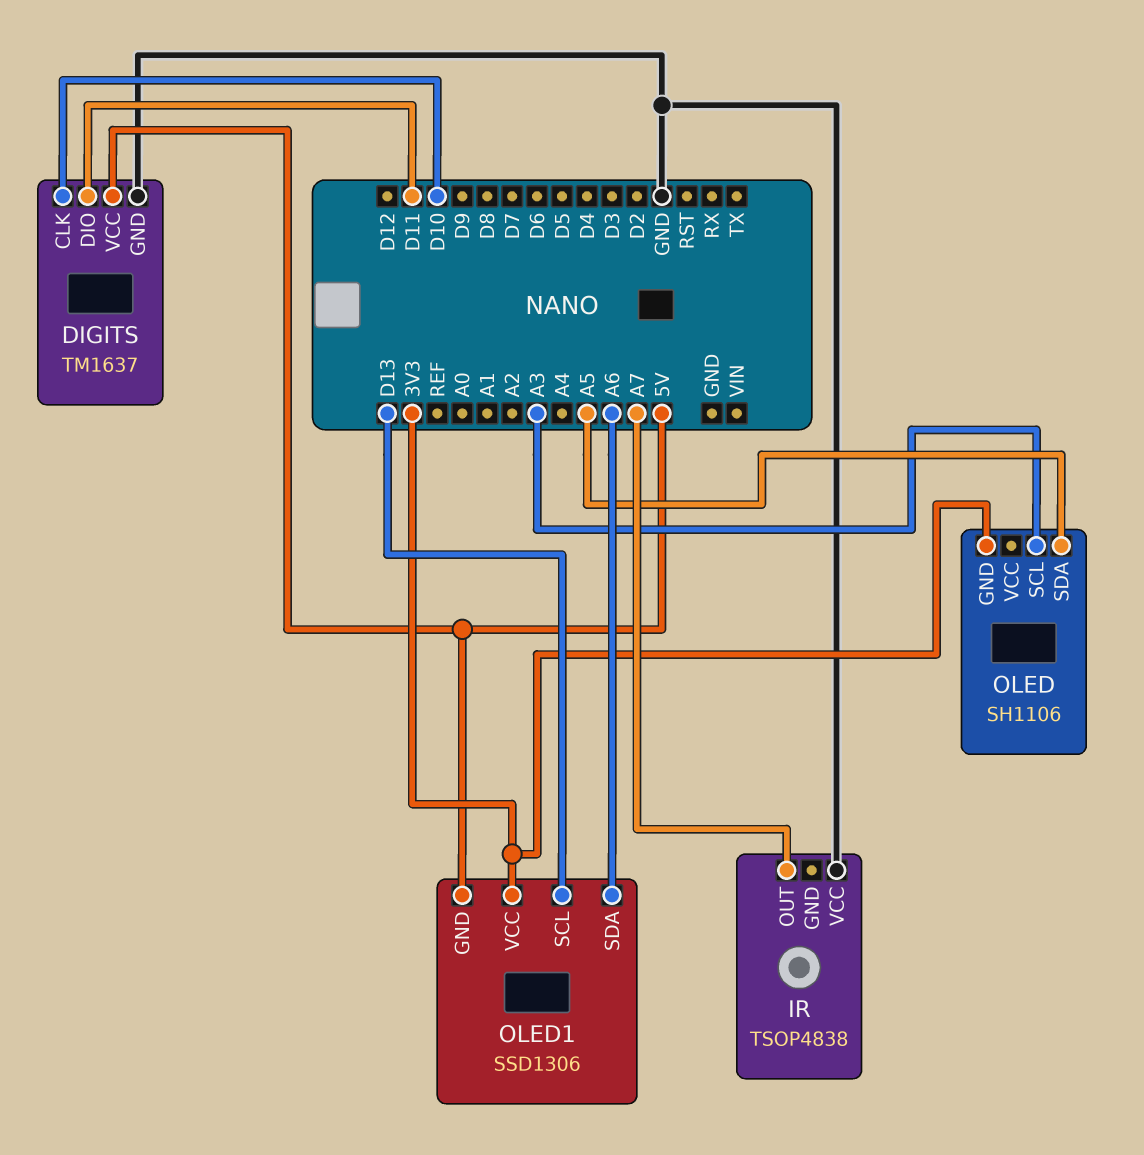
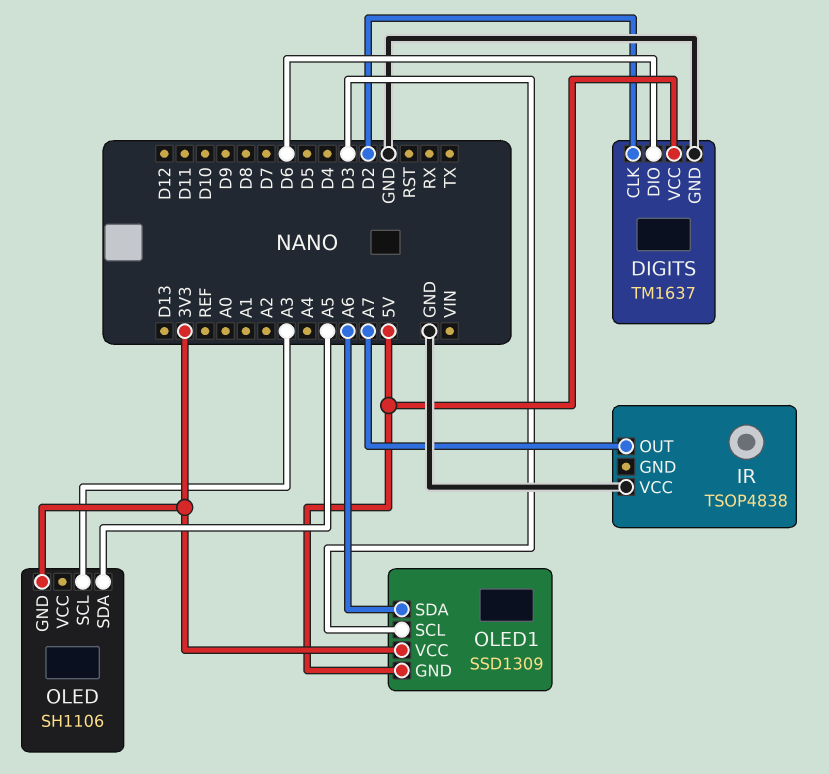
DIGITS pin CLK: D10 -> D2
DIGITS pin DIO: D11 -> D6
OLED1: SSD1306 -> SSD1309
OLED1 pin SCL: D13 -> D3

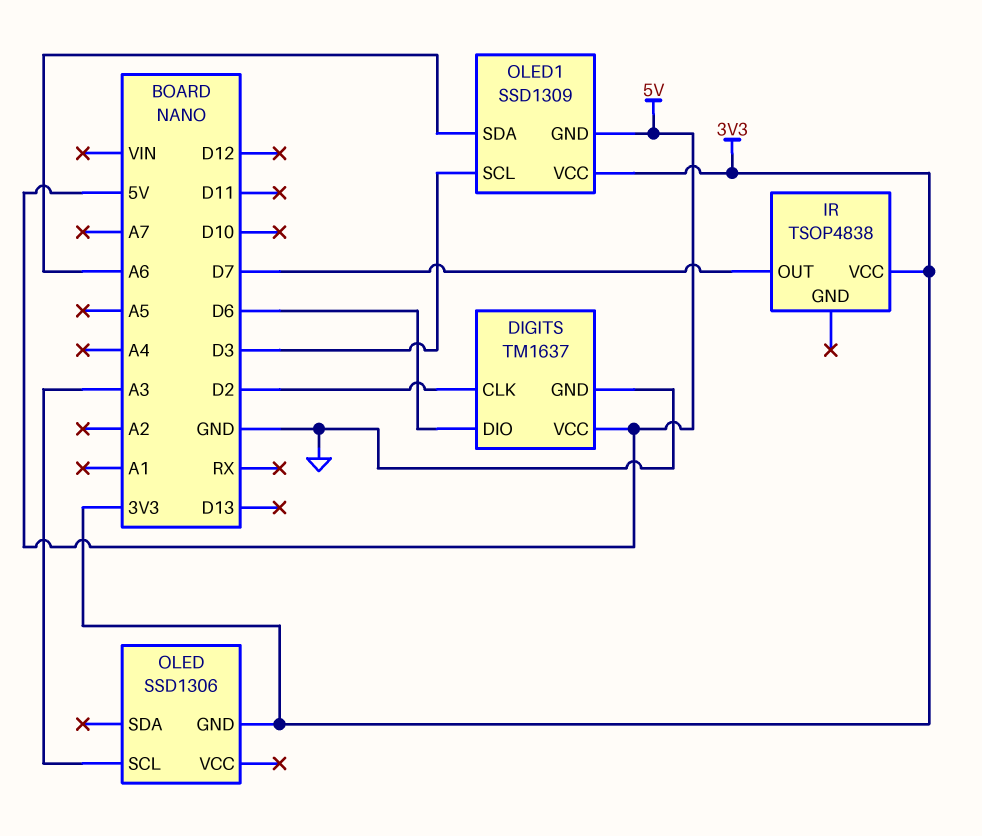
IR pin OUT: A7 -> D7
IR pin VCC: GND -> 3V3
OLED: SH1106 -> SSD1306
OLED pin SDA: A5 -> none

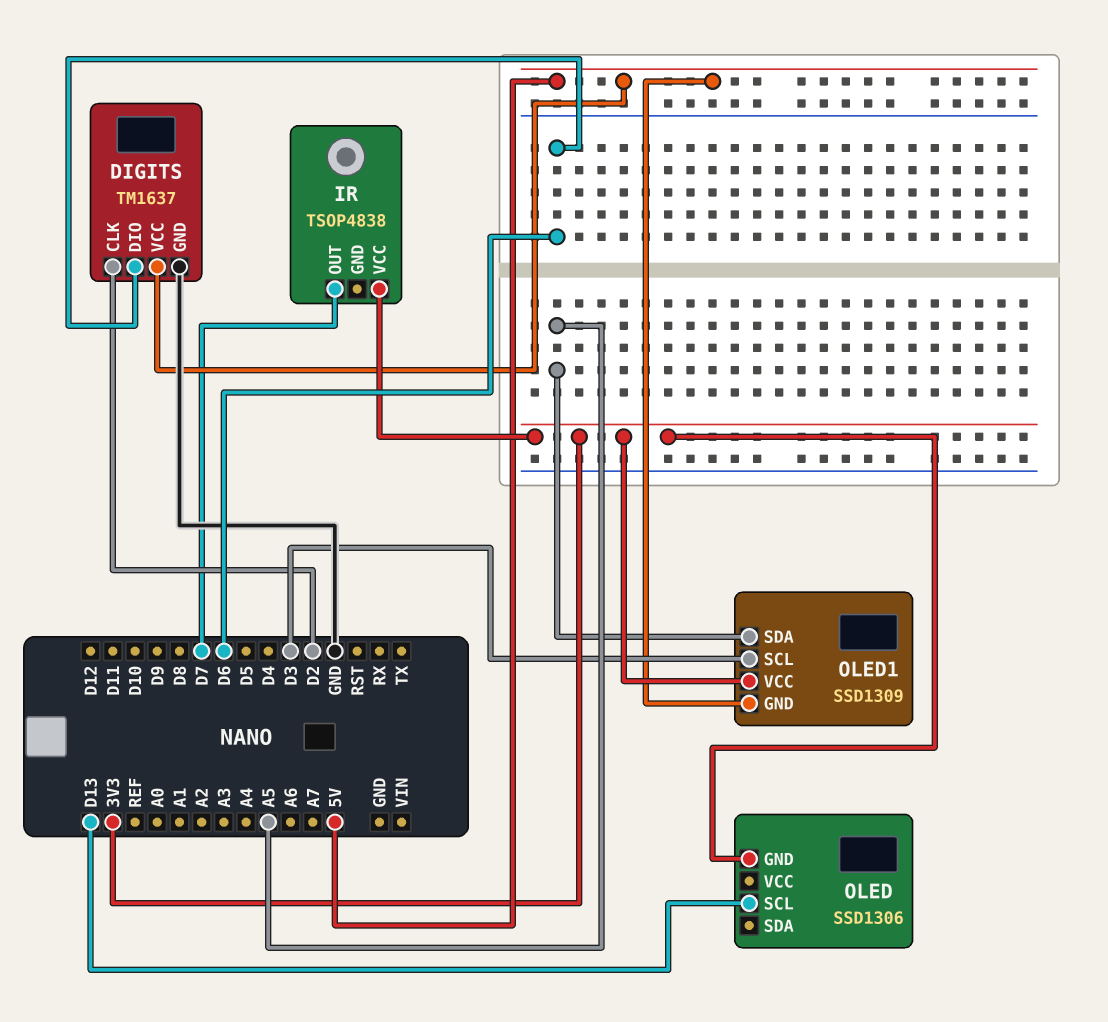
OLED pin SCL: A3 -> D13
OLED1 pin SDA: A6 -> A5

